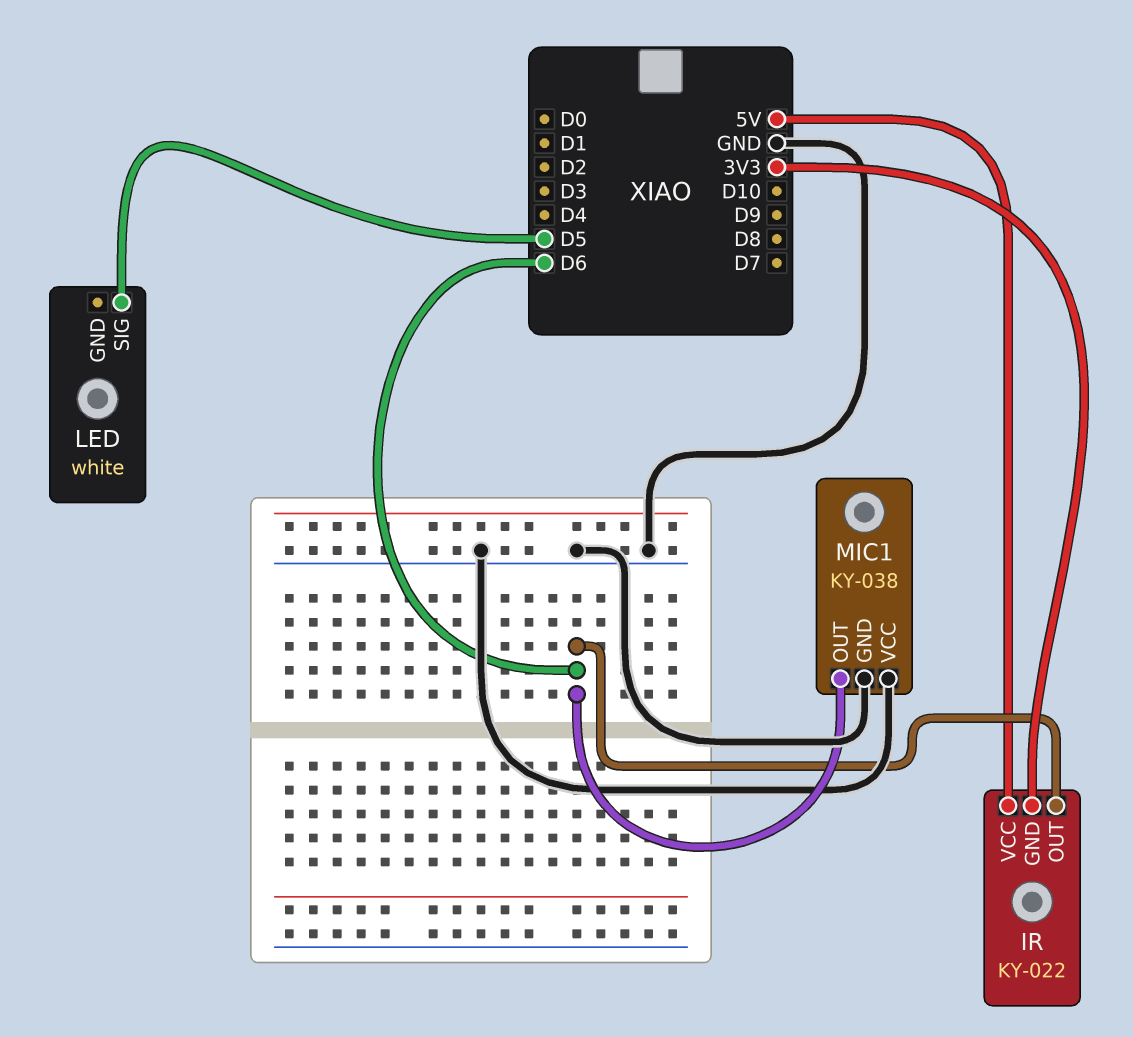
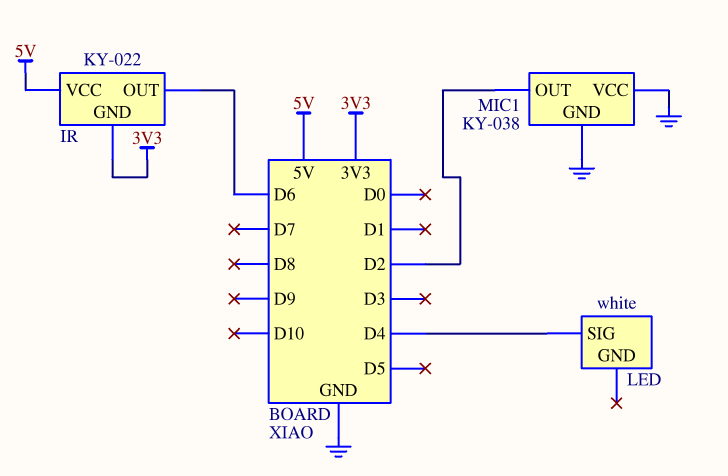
LED pin SIG: D5 -> D4
MIC1 pin OUT: D6 -> D2

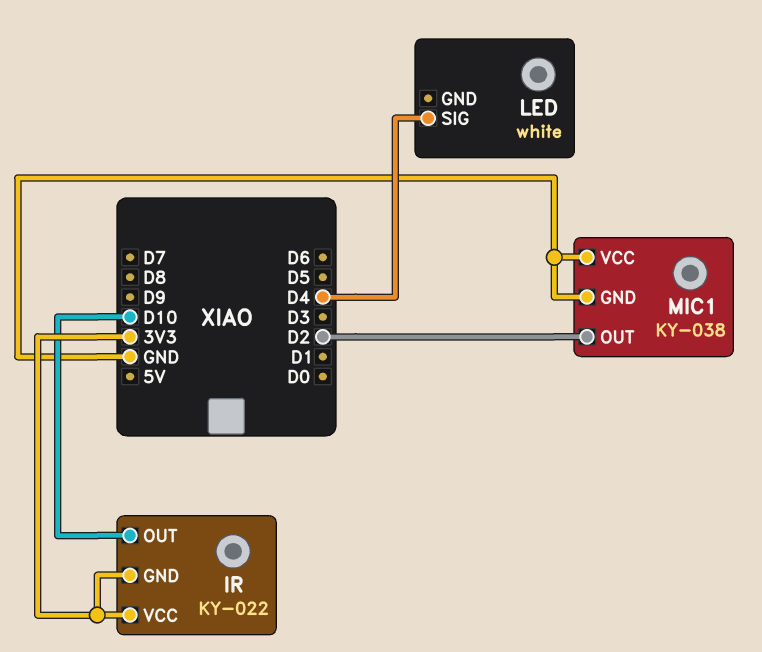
IR pin OUT: D6 -> D10
IR pin VCC: 5V -> 3V3

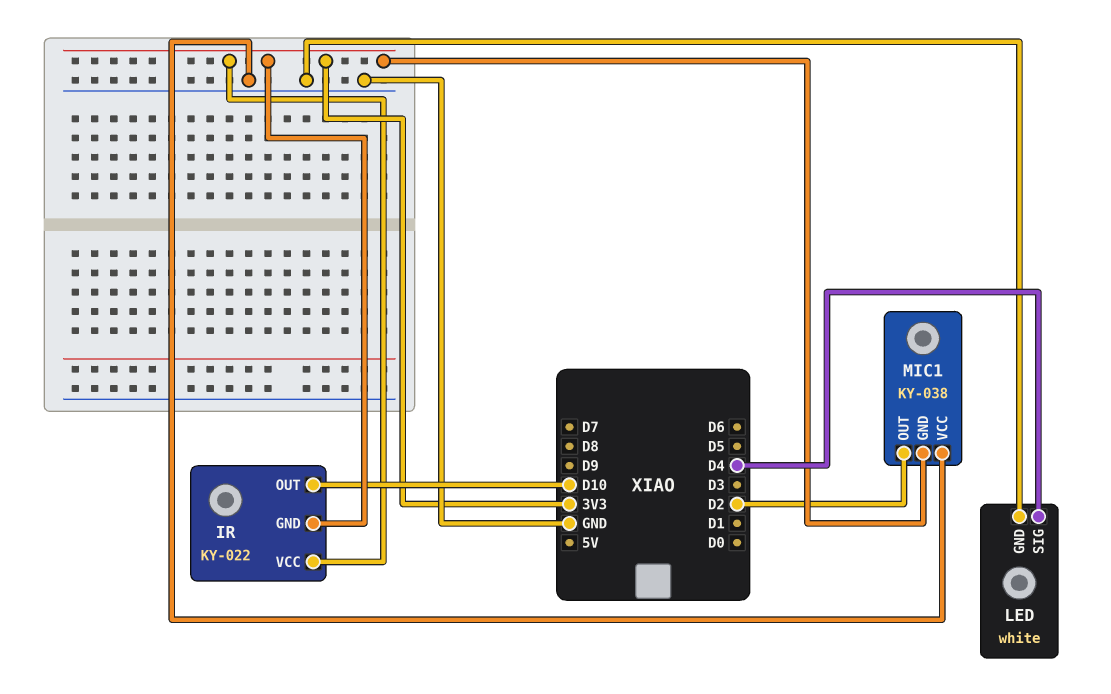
LED pin GND: none -> GND
MIC1 pin GND: GND -> 3V3

